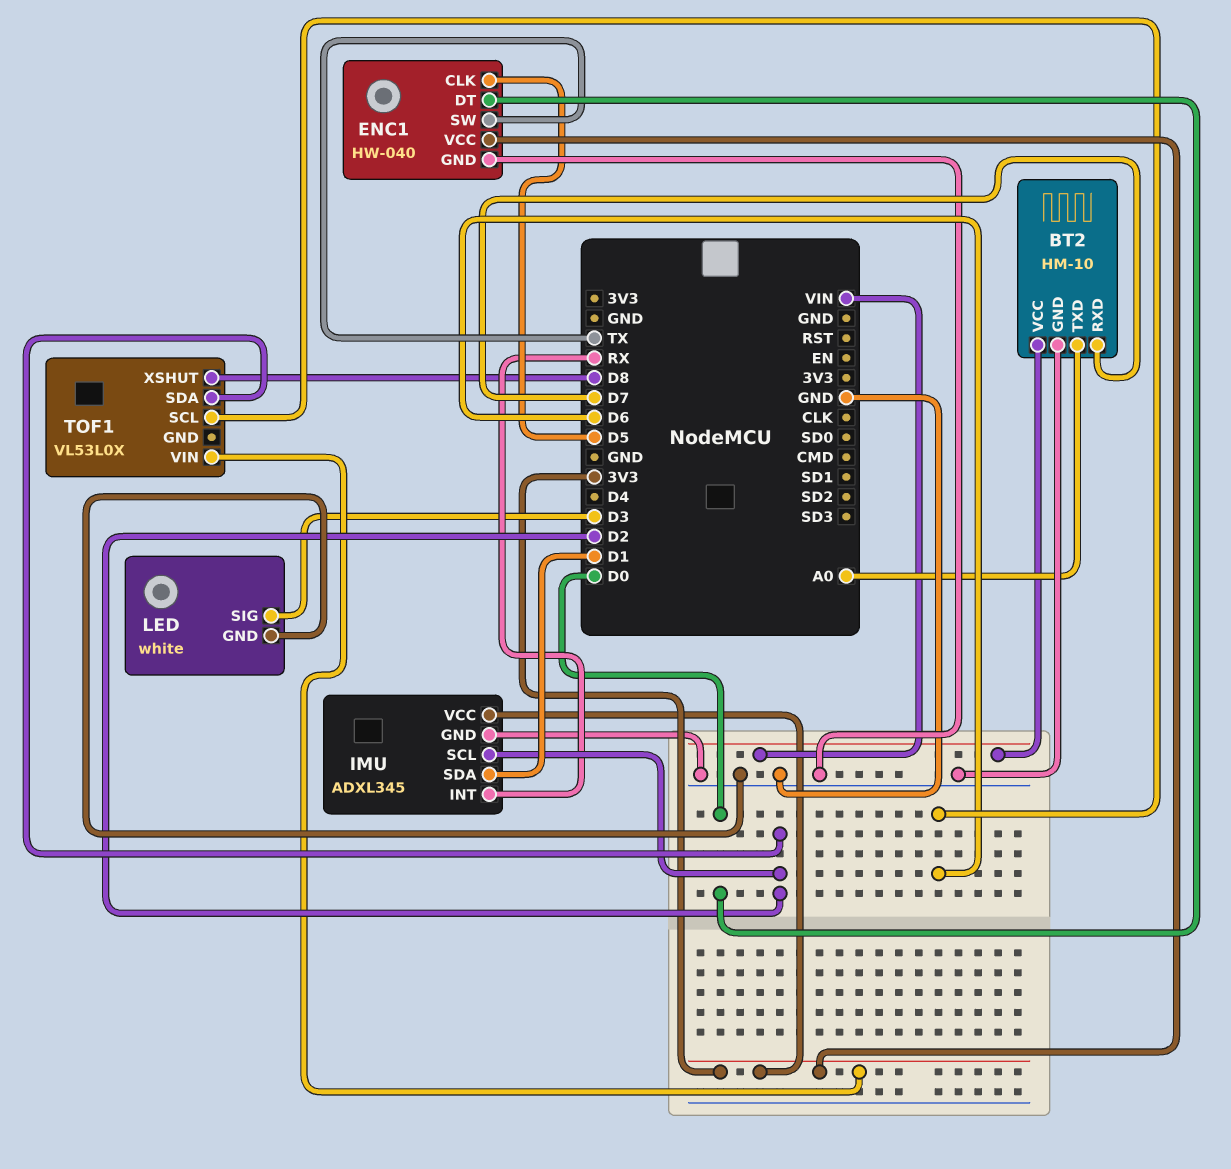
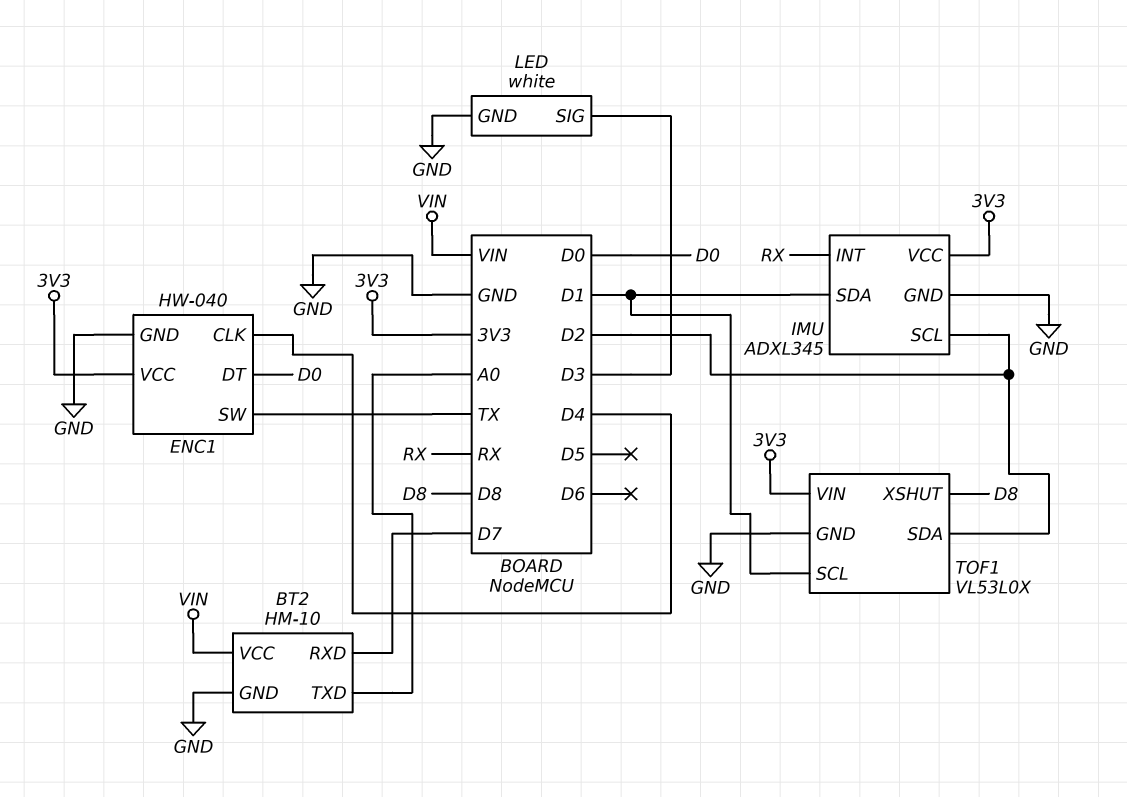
ENC1 pin CLK: D5 -> D4
TOF1 pin GND: none -> GND
TOF1 pin SCL: D6 -> D1

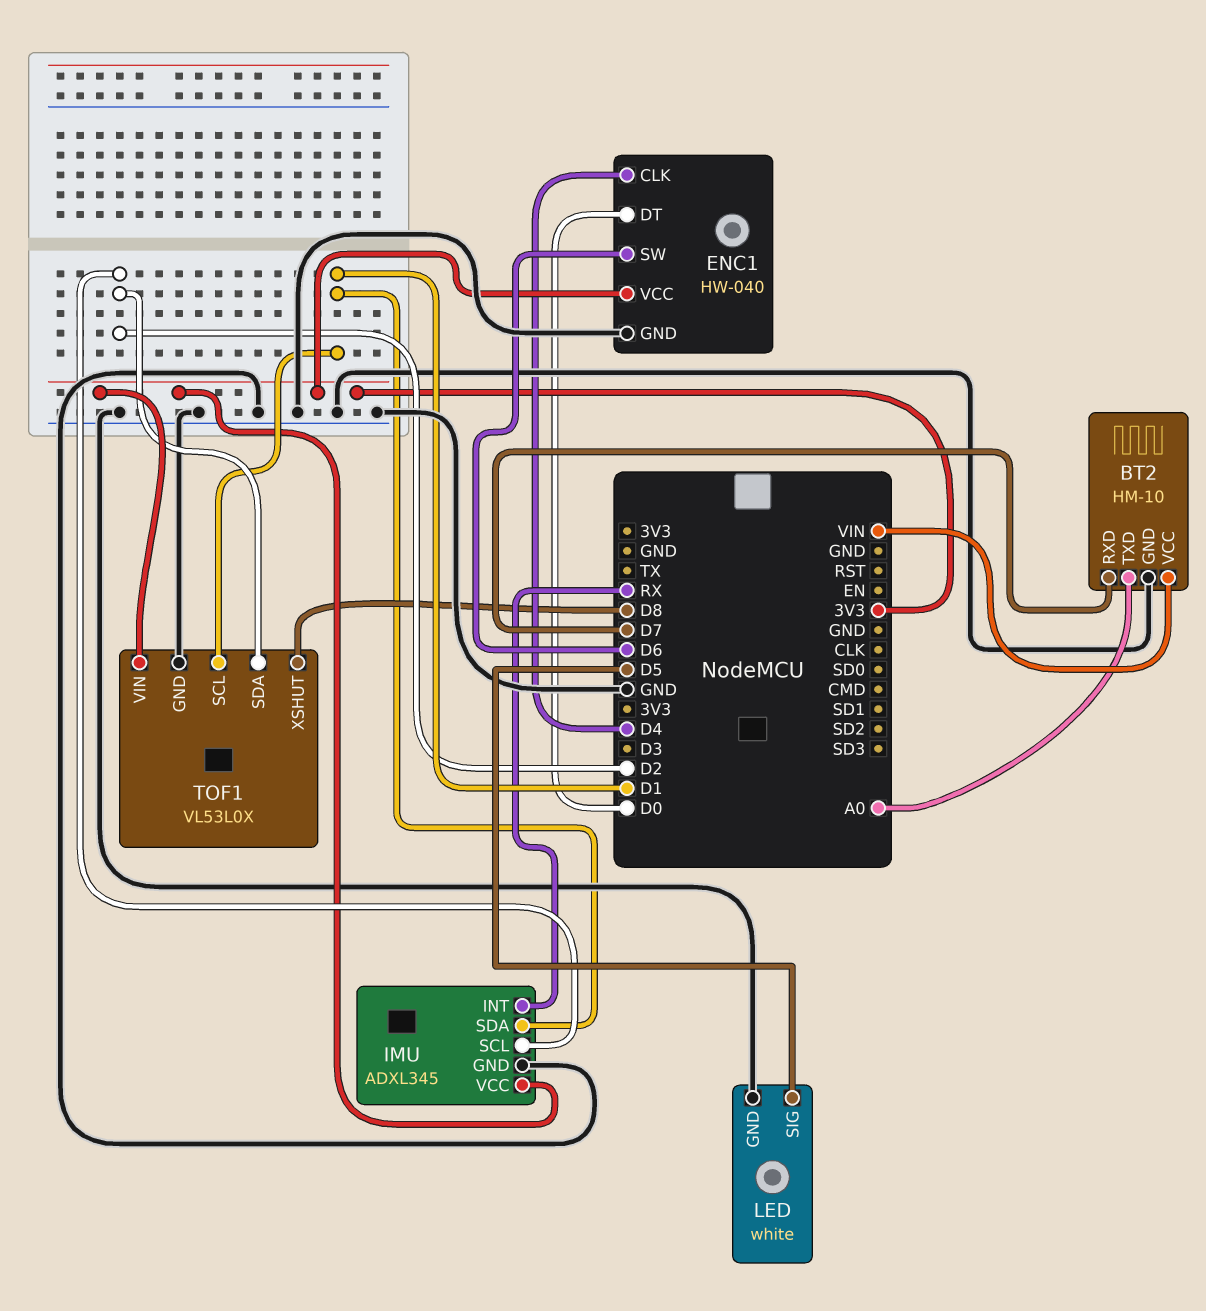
ENC1 pin SW: TX -> D6
LED pin SIG: D3 -> D5

